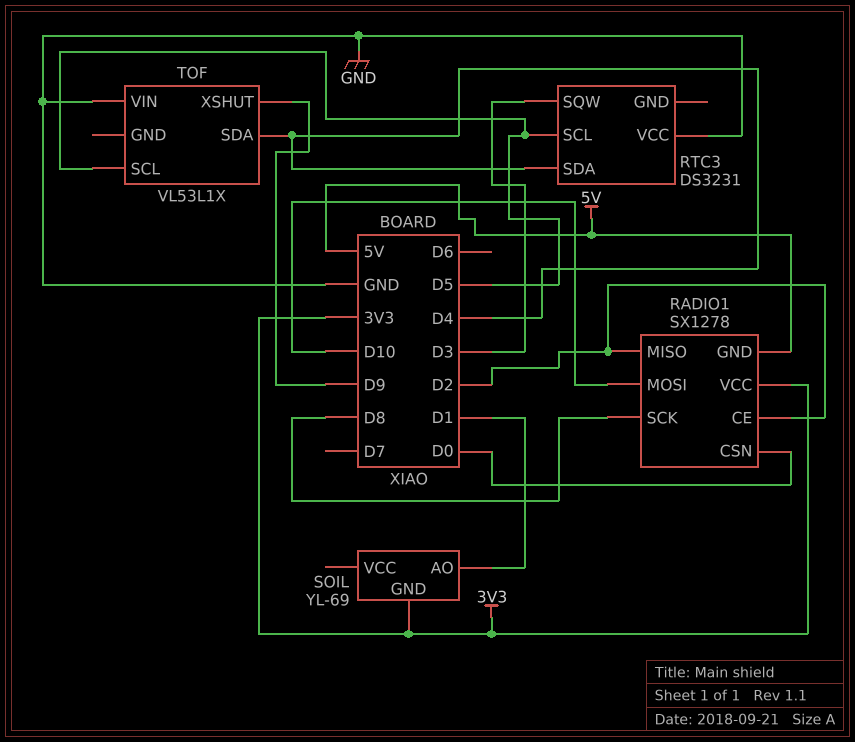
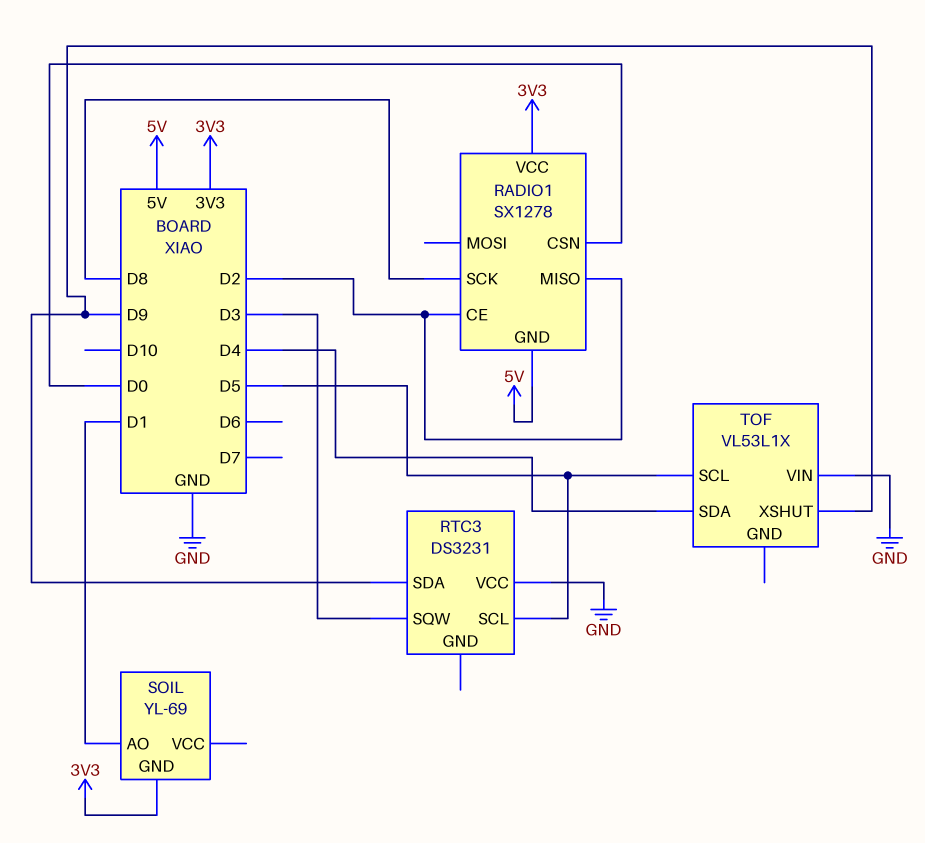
RADIO1 pin MOSI: D10 -> none
RTC3 pin SDA: D4 -> D9

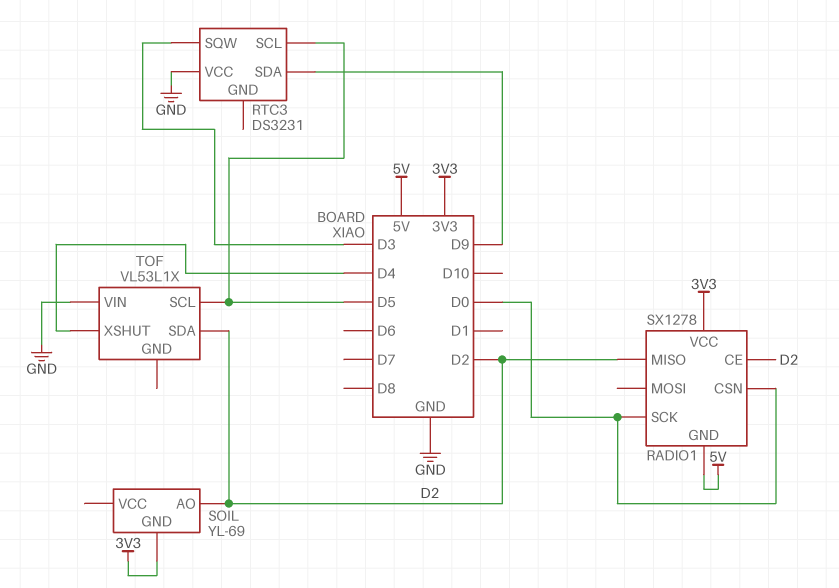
RADIO1 pin SCK: D8 -> D0
SOIL pin AO: D1 -> D2
TOF pin SDA: D4 -> D2
TOF pin XSHUT: D9 -> D4

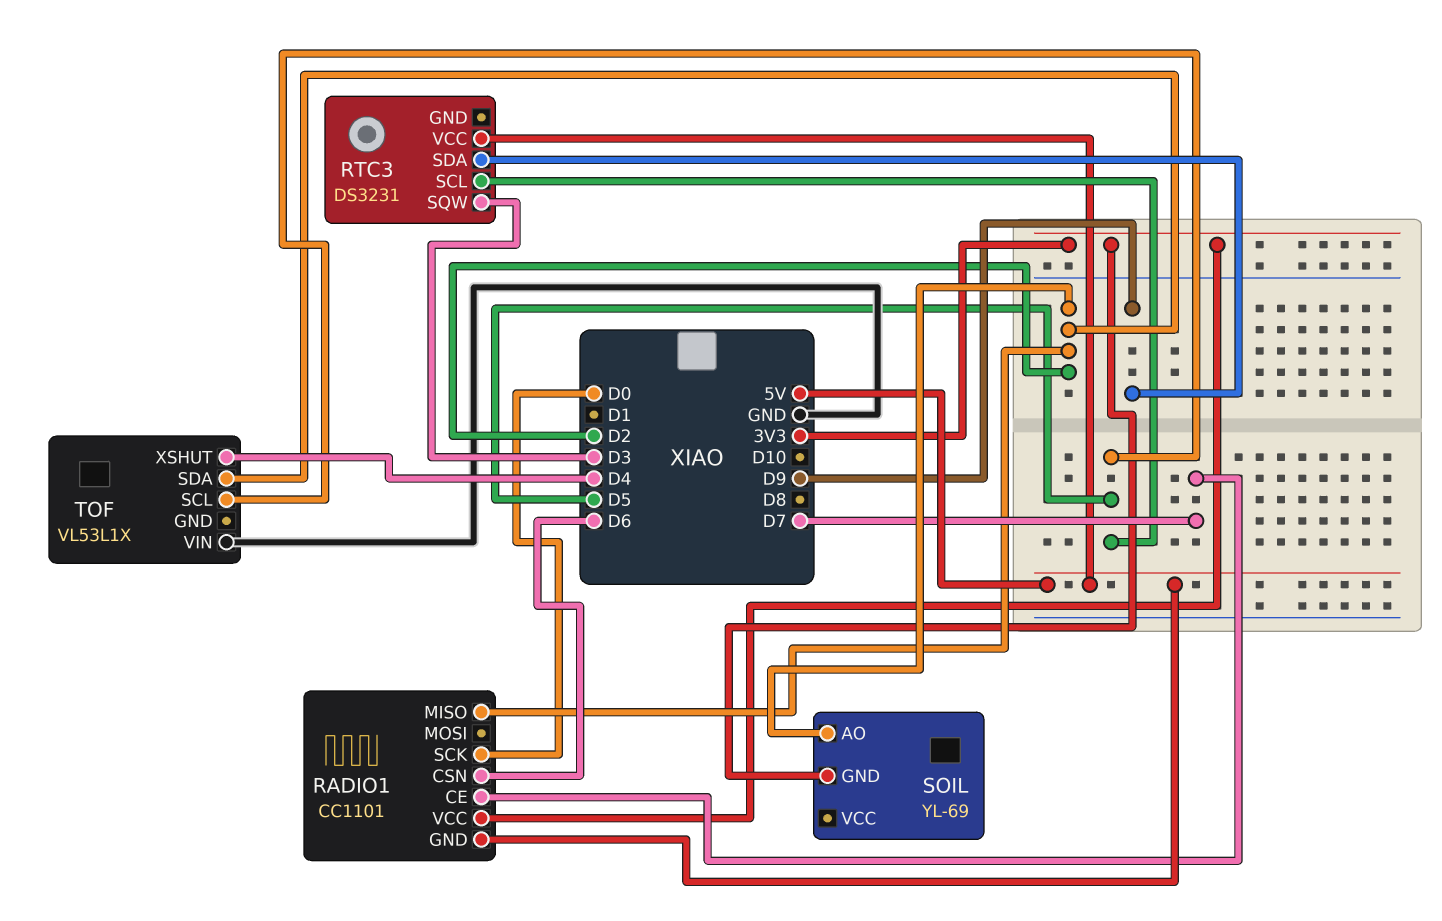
RADIO1: SX1278 -> CC1101
RADIO1 pin CE: D2 -> D7
RADIO1 pin CSN: D0 -> D6
RTC3 pin VCC: GND -> 5V

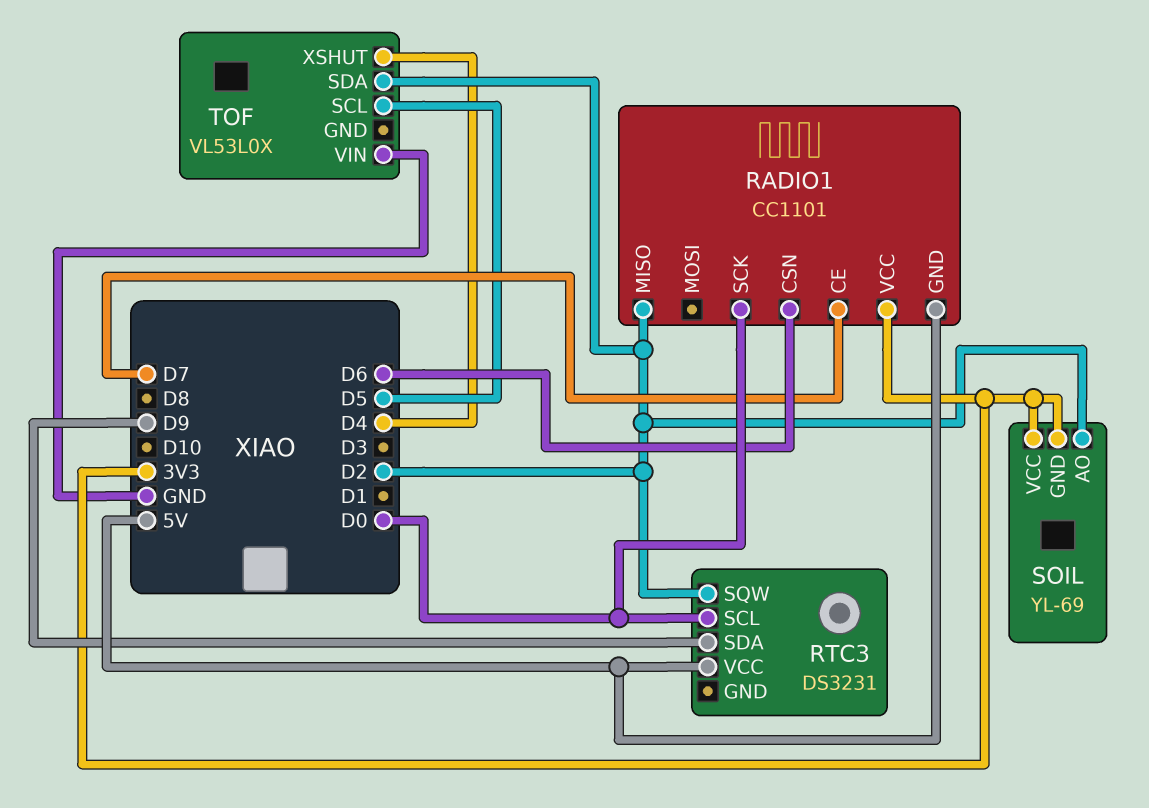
RTC3 pin SCL: D5 -> D0
RTC3 pin SQW: D3 -> D2
SOIL pin VCC: none -> 3V3
TOF: VL53L1X -> VL53L0X

